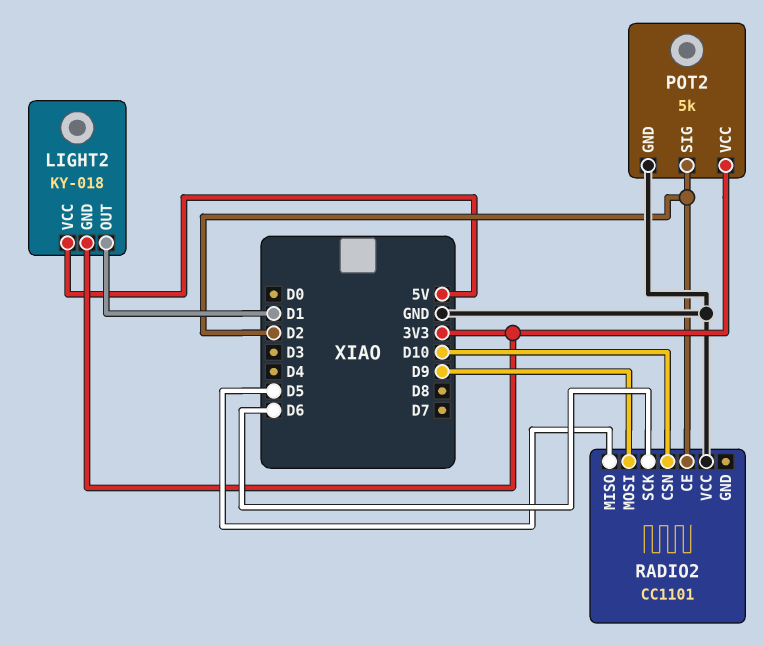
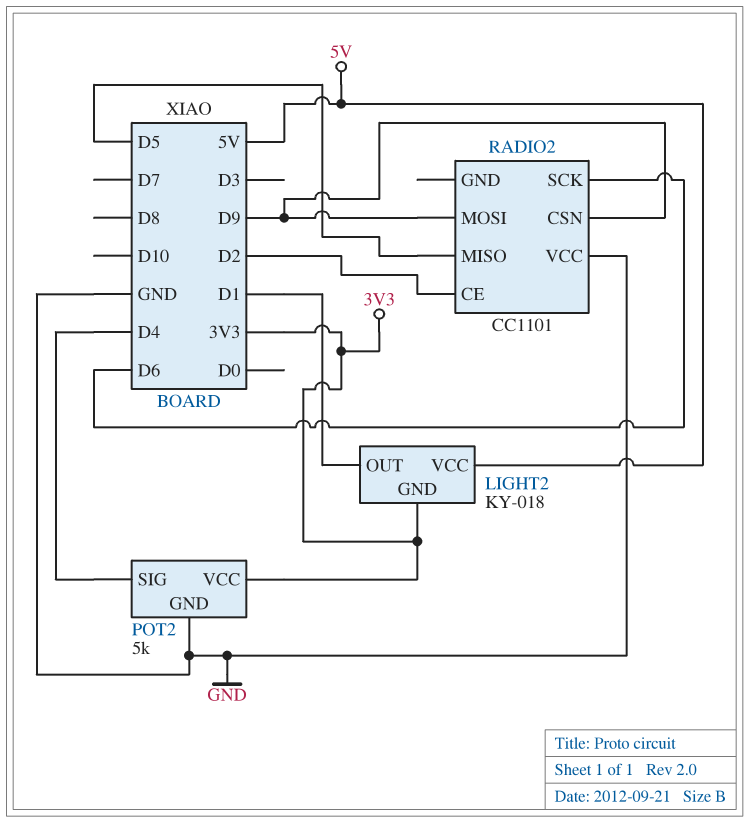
POT2 pin SIG: D2 -> D4
RADIO2 pin CSN: D10 -> D9

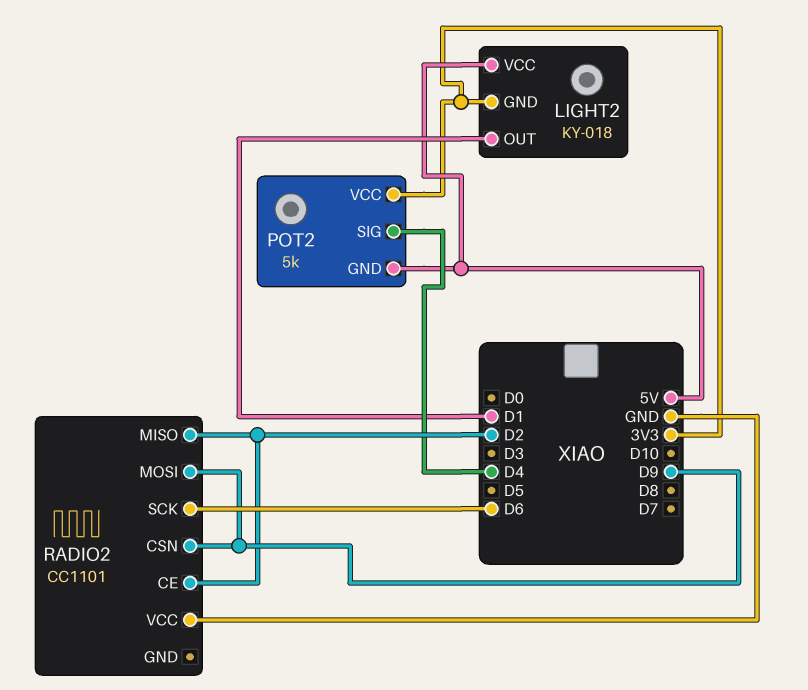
POT2 pin GND: GND -> 5V
RADIO2 pin MISO: D5 -> D2

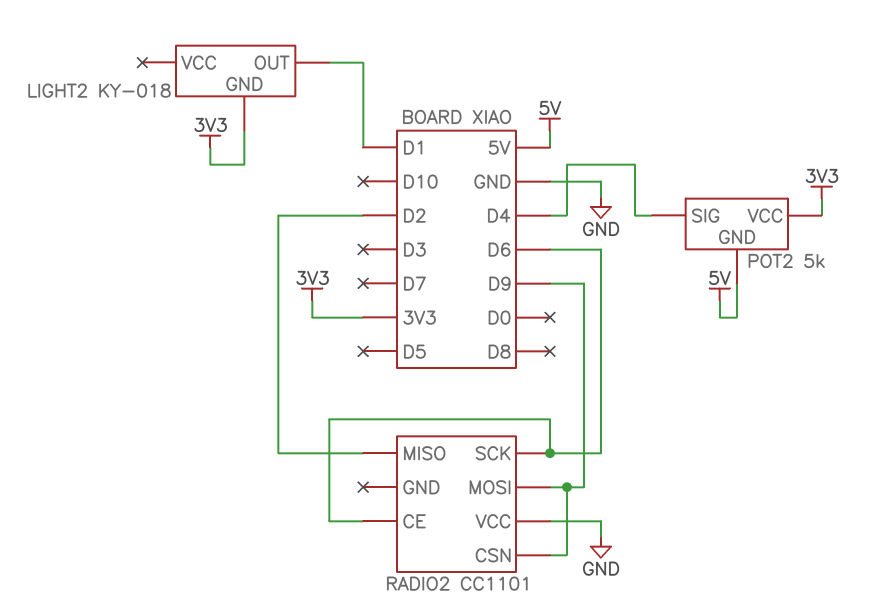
LIGHT2 pin VCC: 5V -> none
RADIO2 pin CE: D2 -> D6

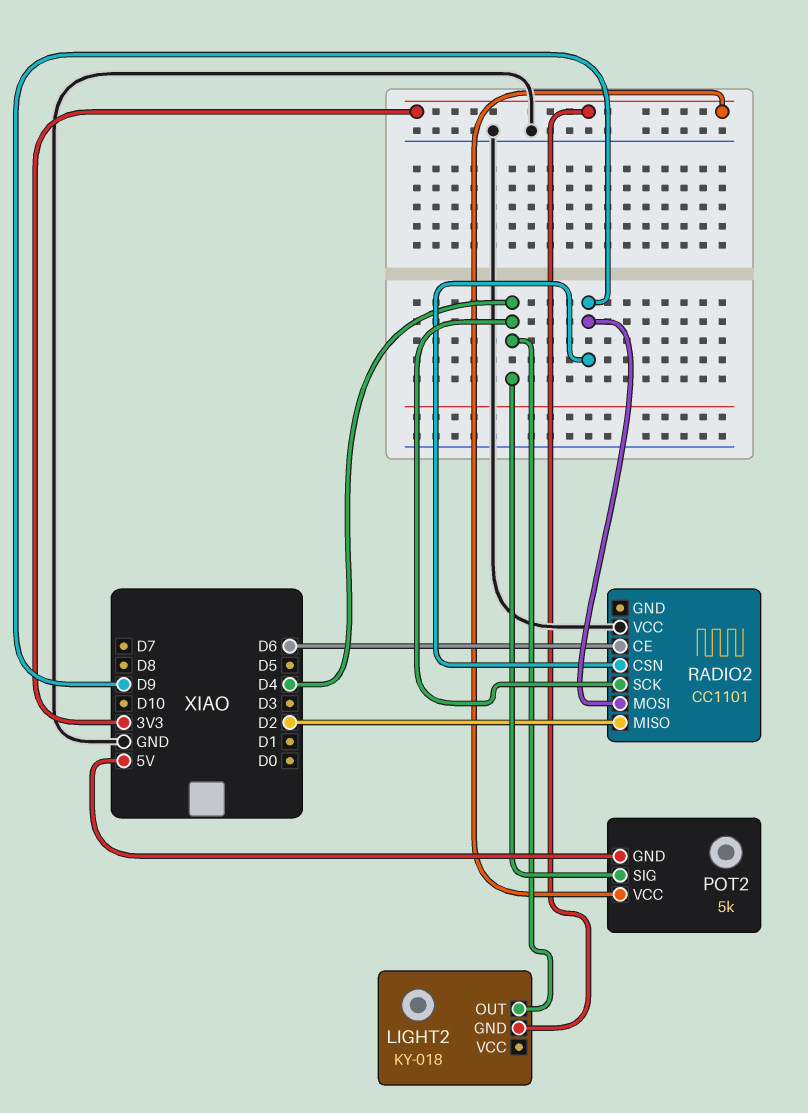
LIGHT2 pin OUT: D1 -> D4
RADIO2 pin SCK: D6 -> D4

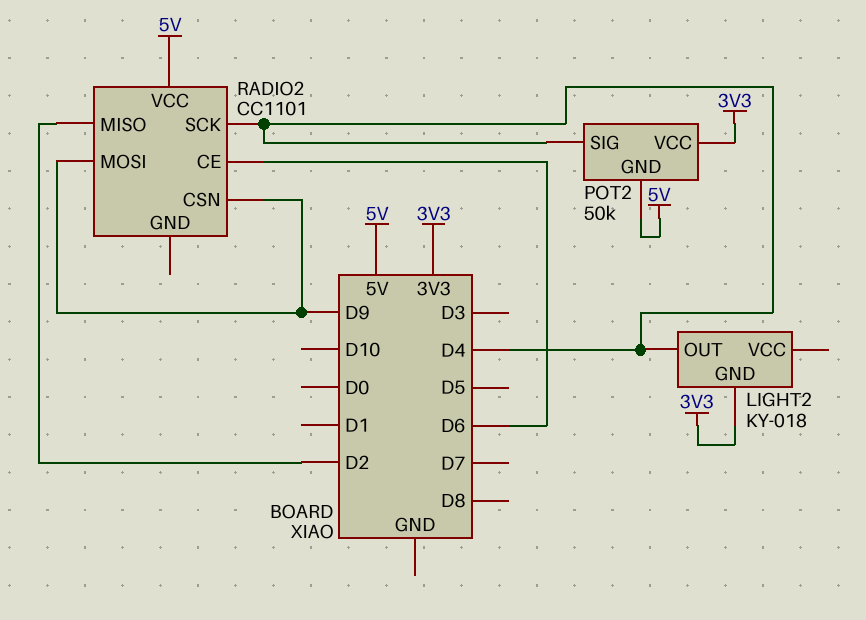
POT2: 5k -> 50k
RADIO2 pin VCC: GND -> 5V

